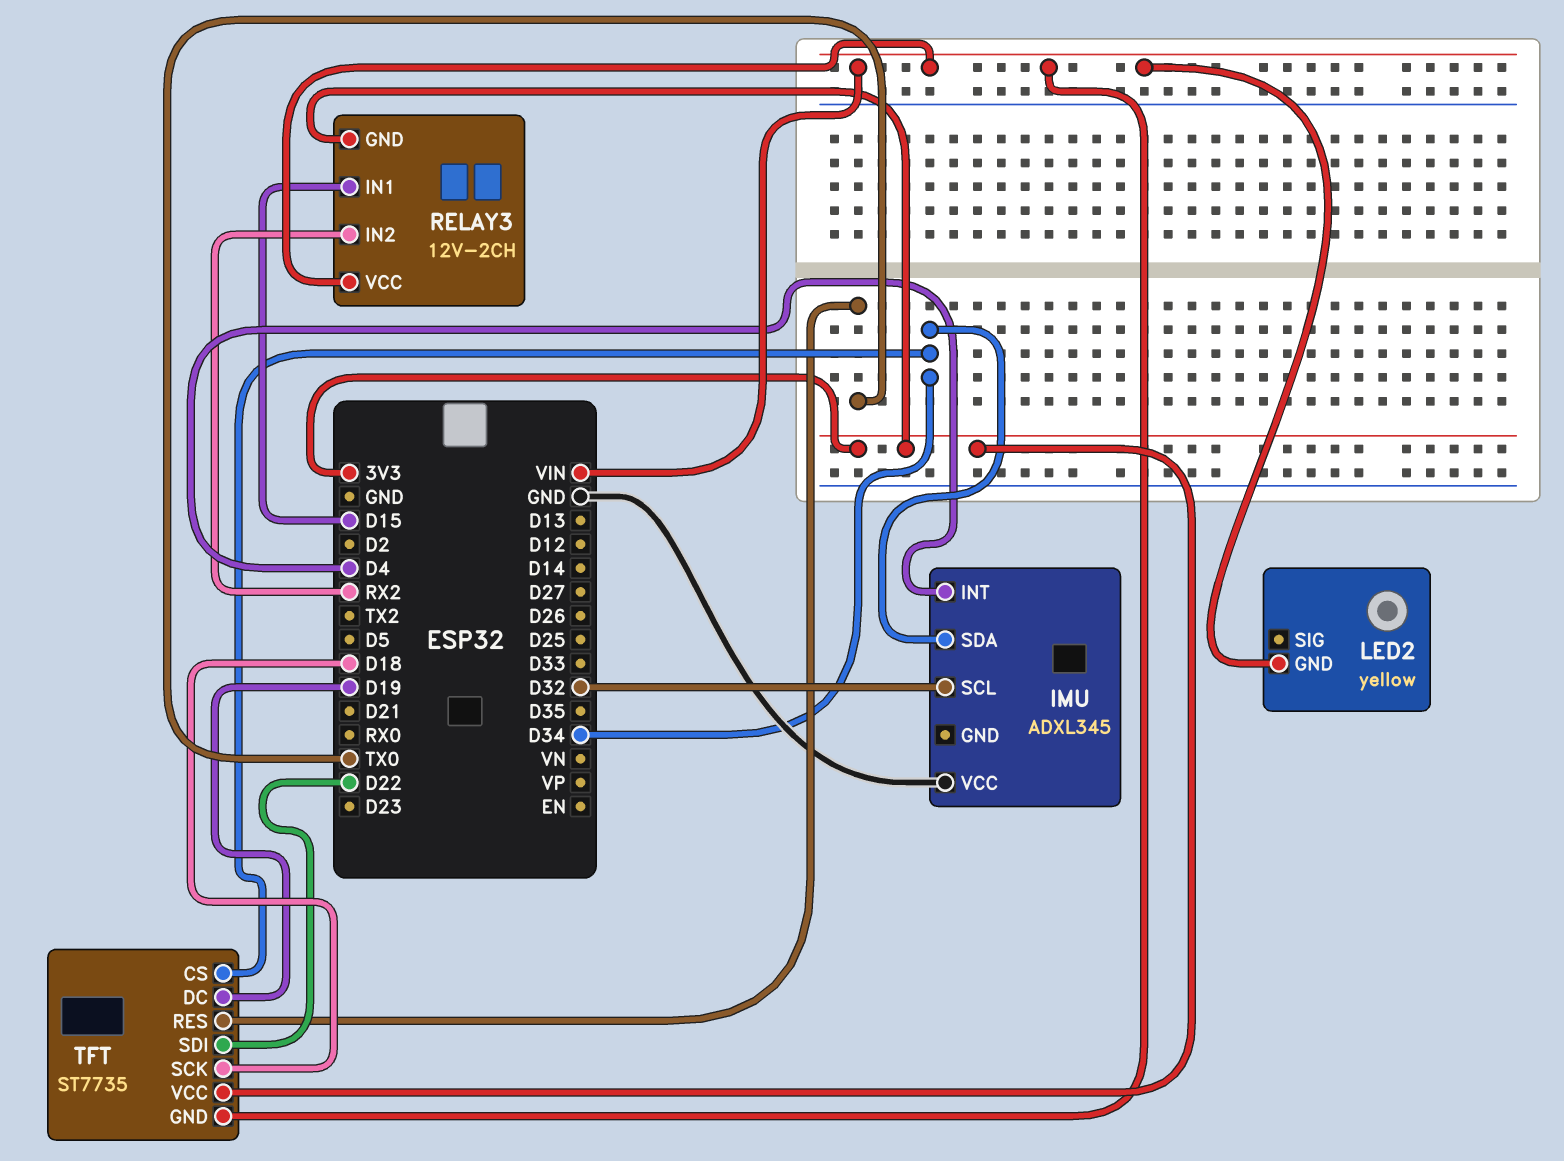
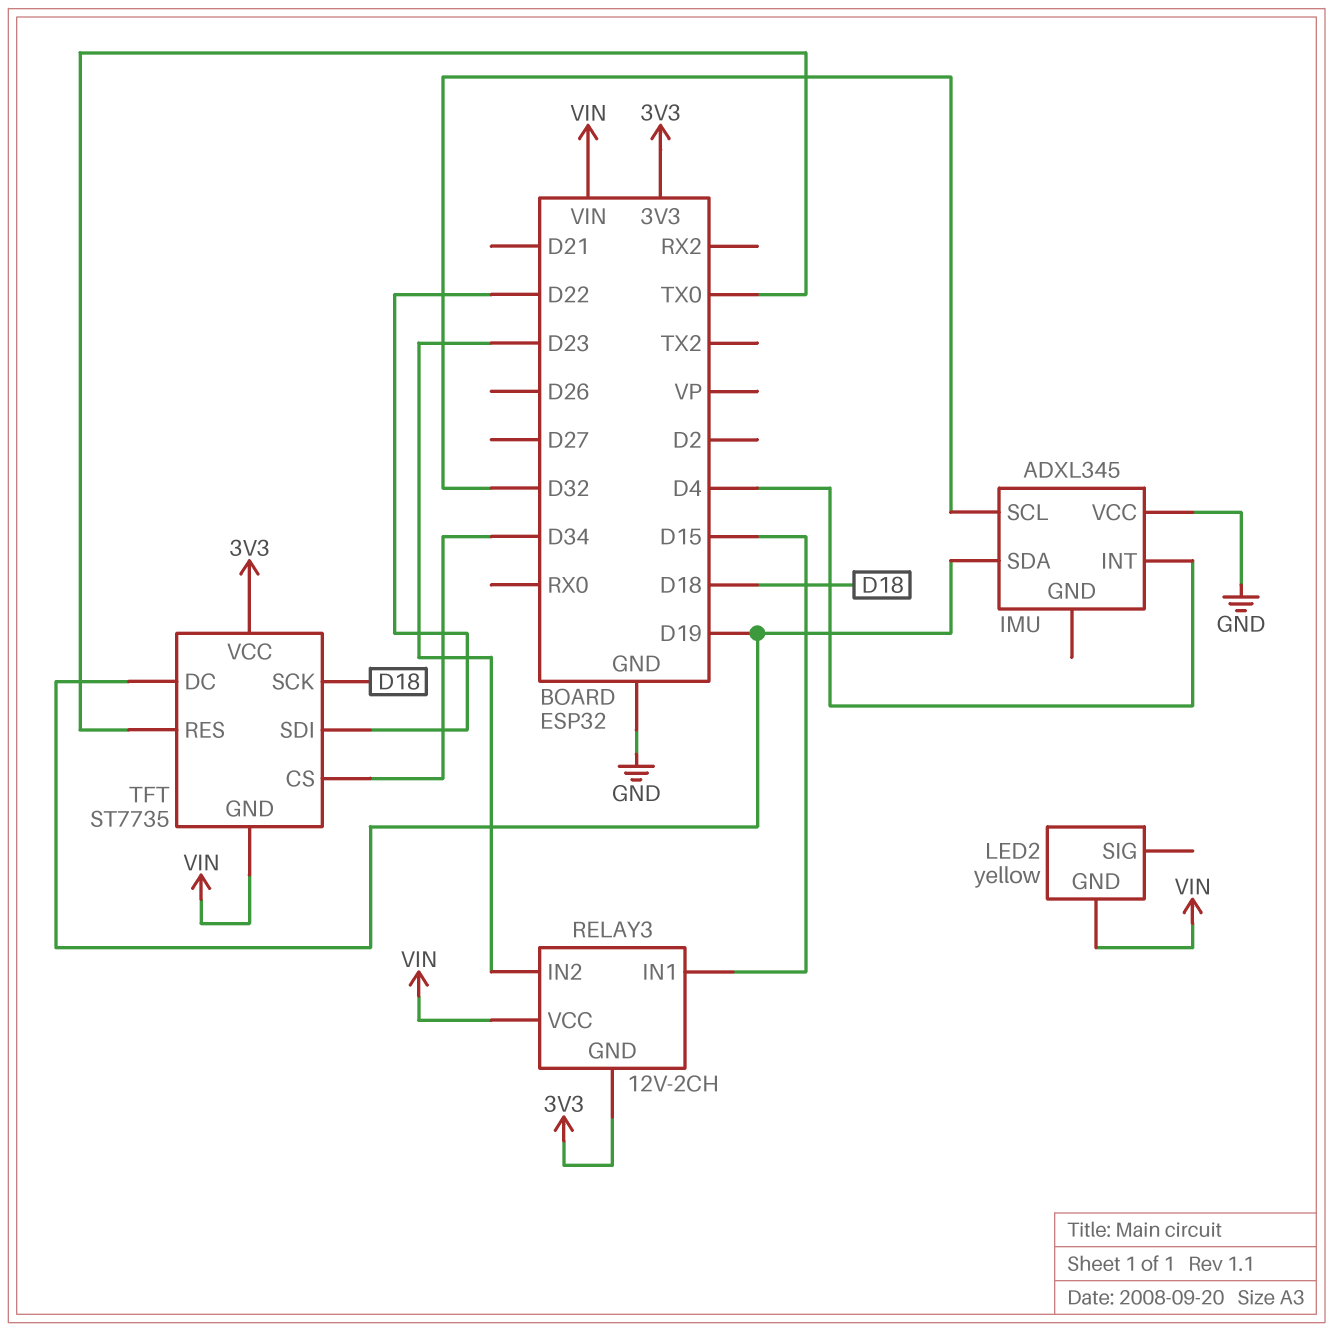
IMU pin SDA: D34 -> D19
RELAY3 pin IN2: RX2 -> D23

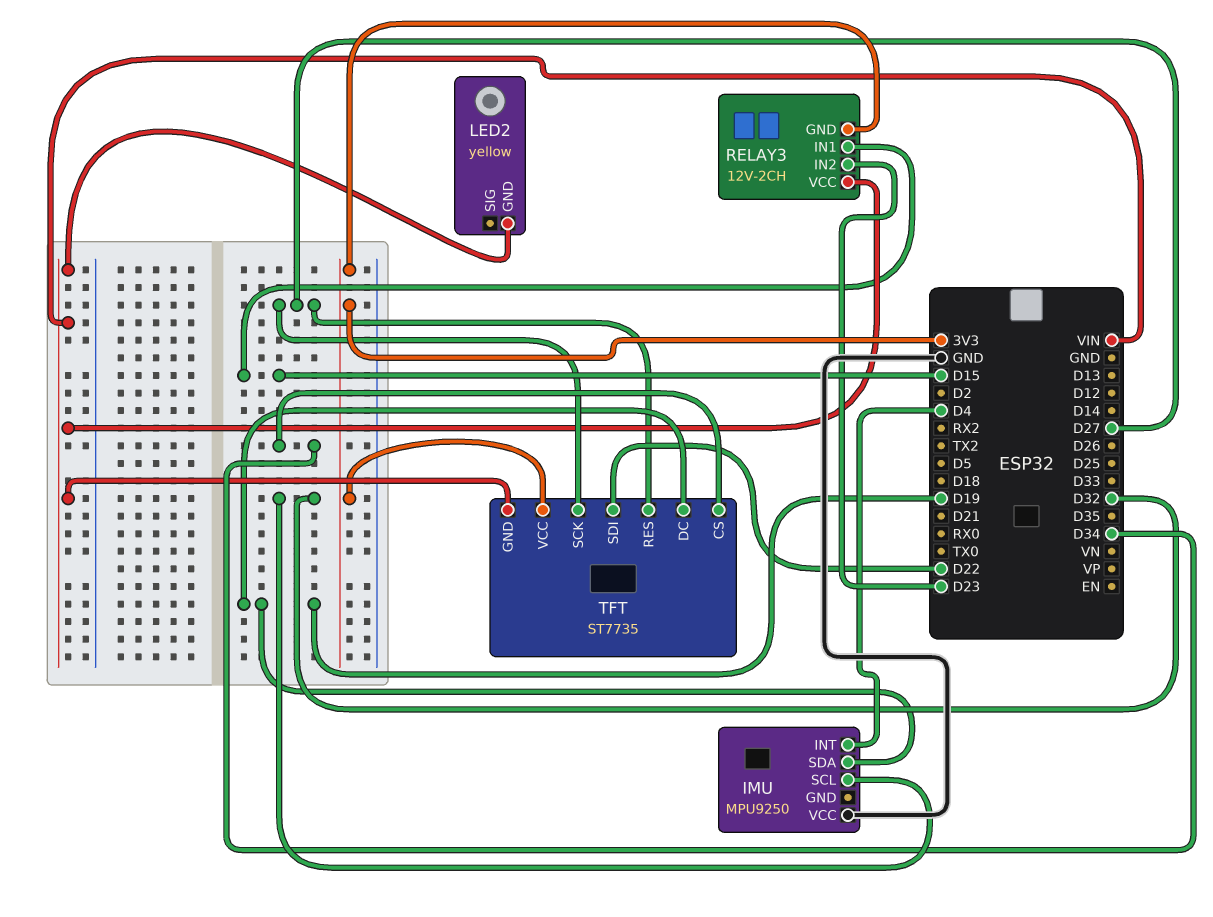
IMU: ADXL345 -> MPU9250
TFT pin RES: TX0 -> D27
TFT pin SCK: D18 -> D27

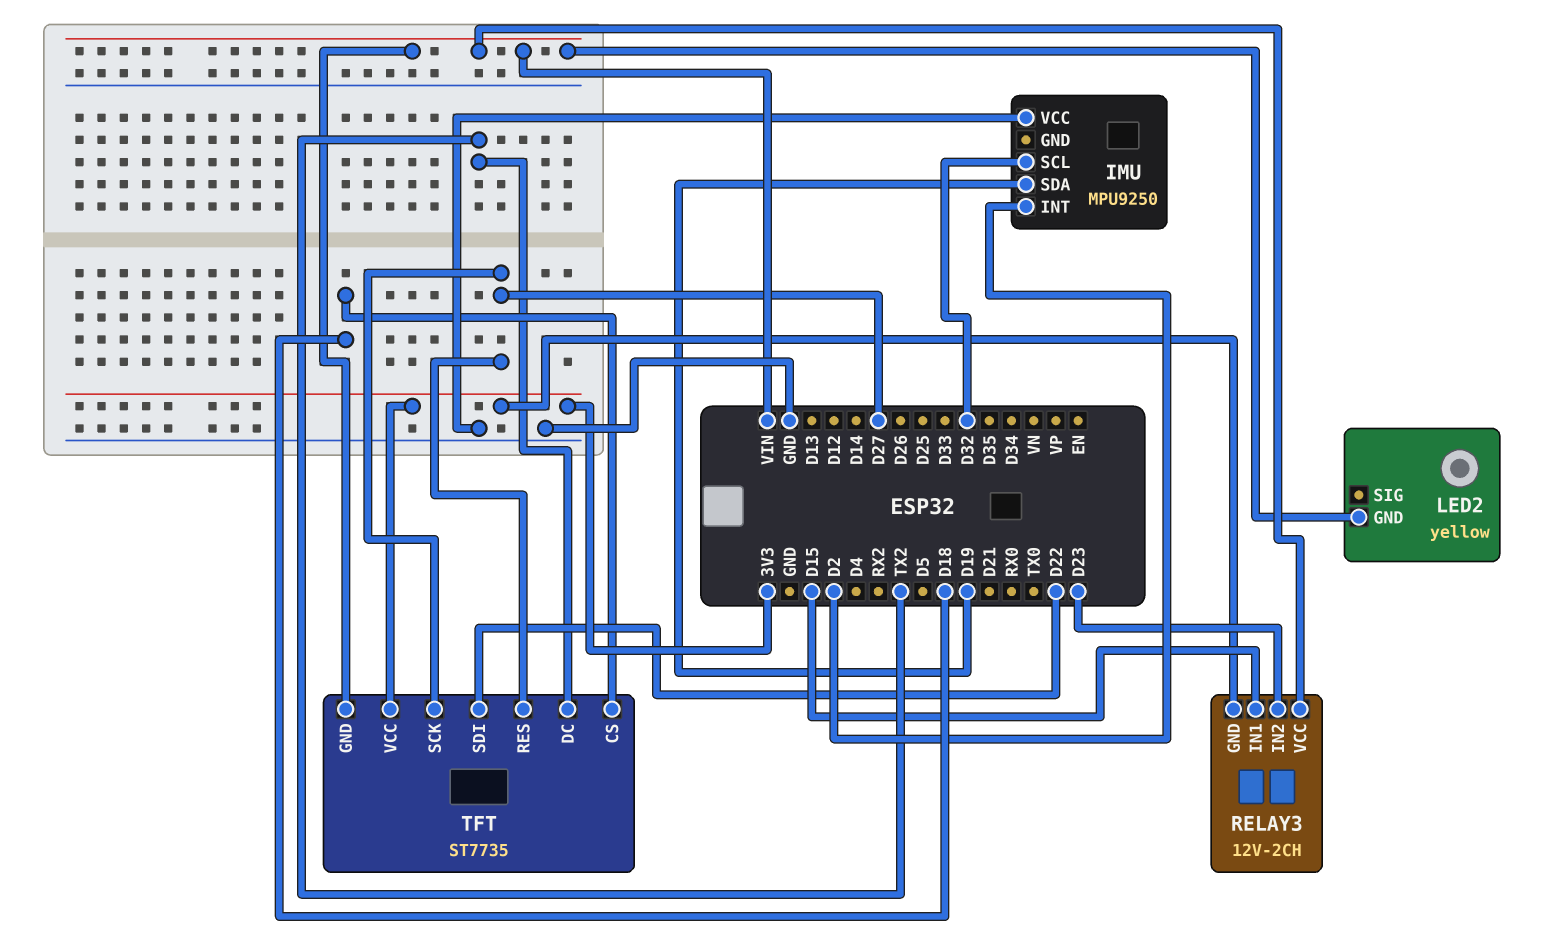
IMU pin INT: D4 -> D2
TFT pin CS: D34 -> D18
TFT pin DC: D19 -> TX2

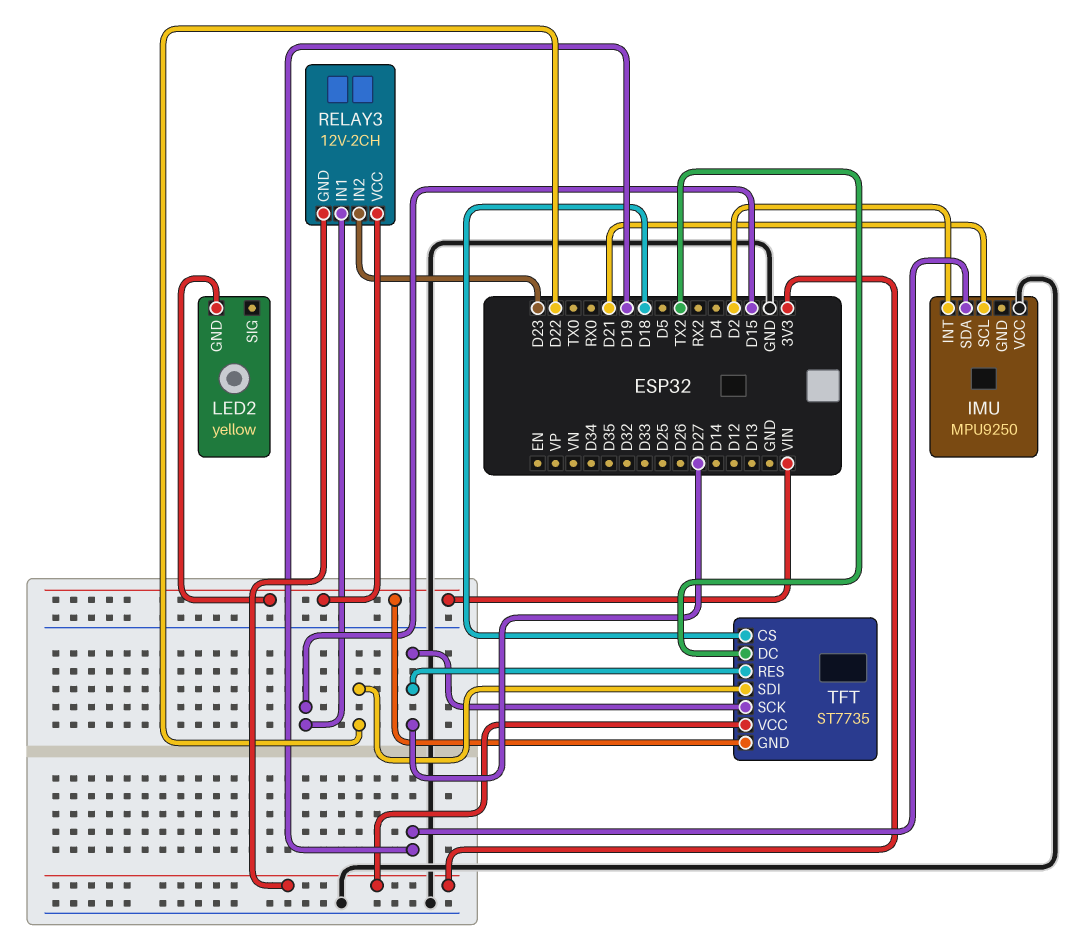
IMU pin SCL: D32 -> D21

